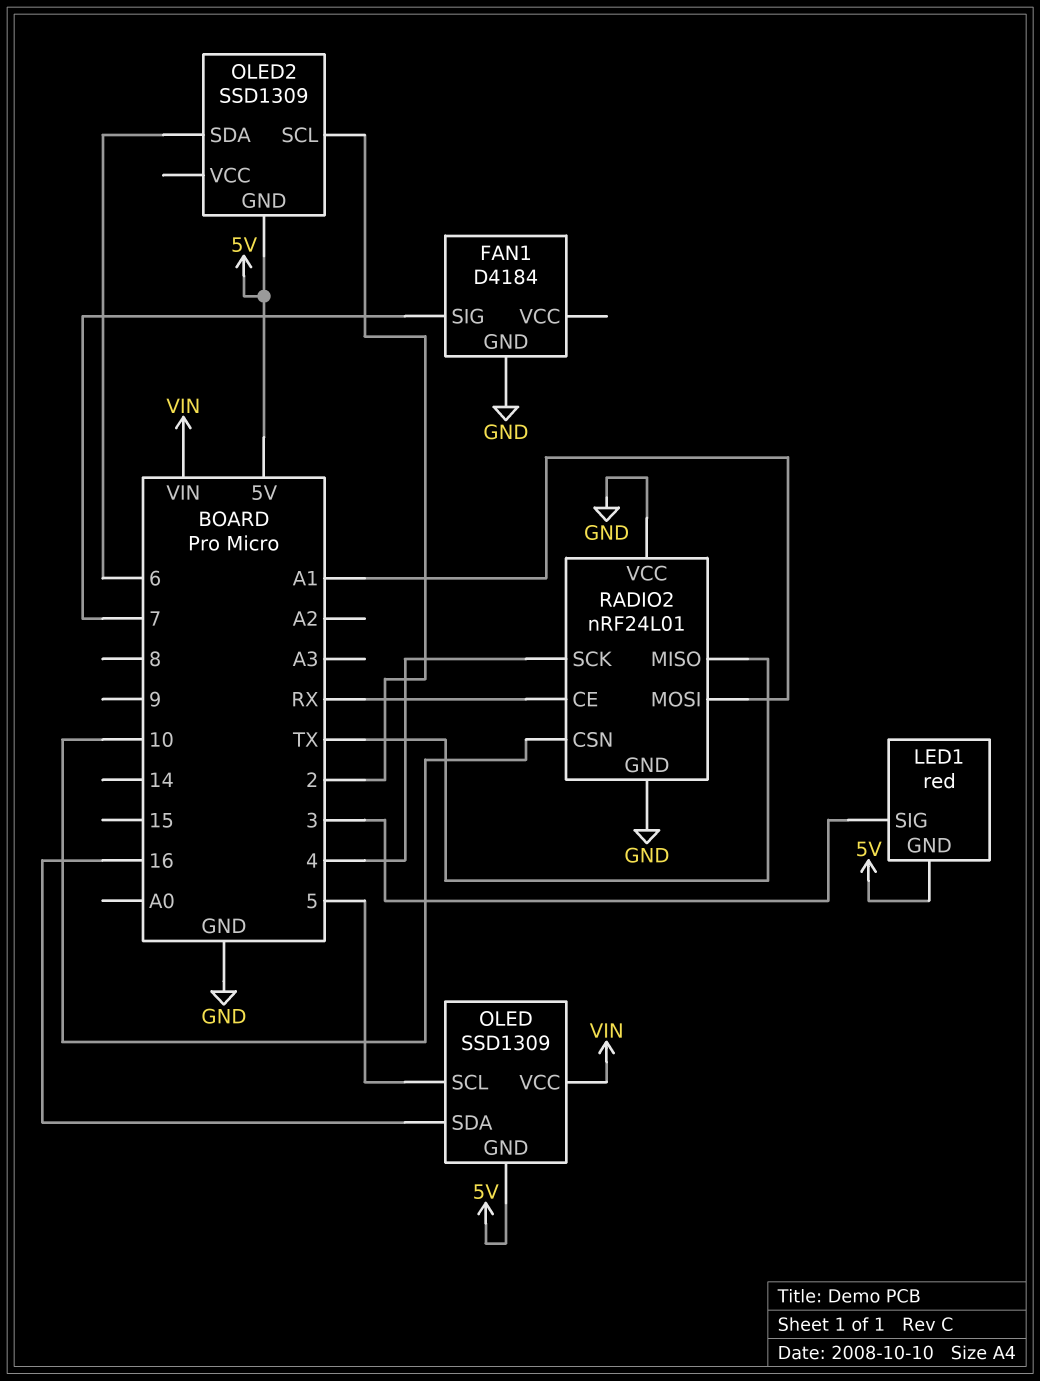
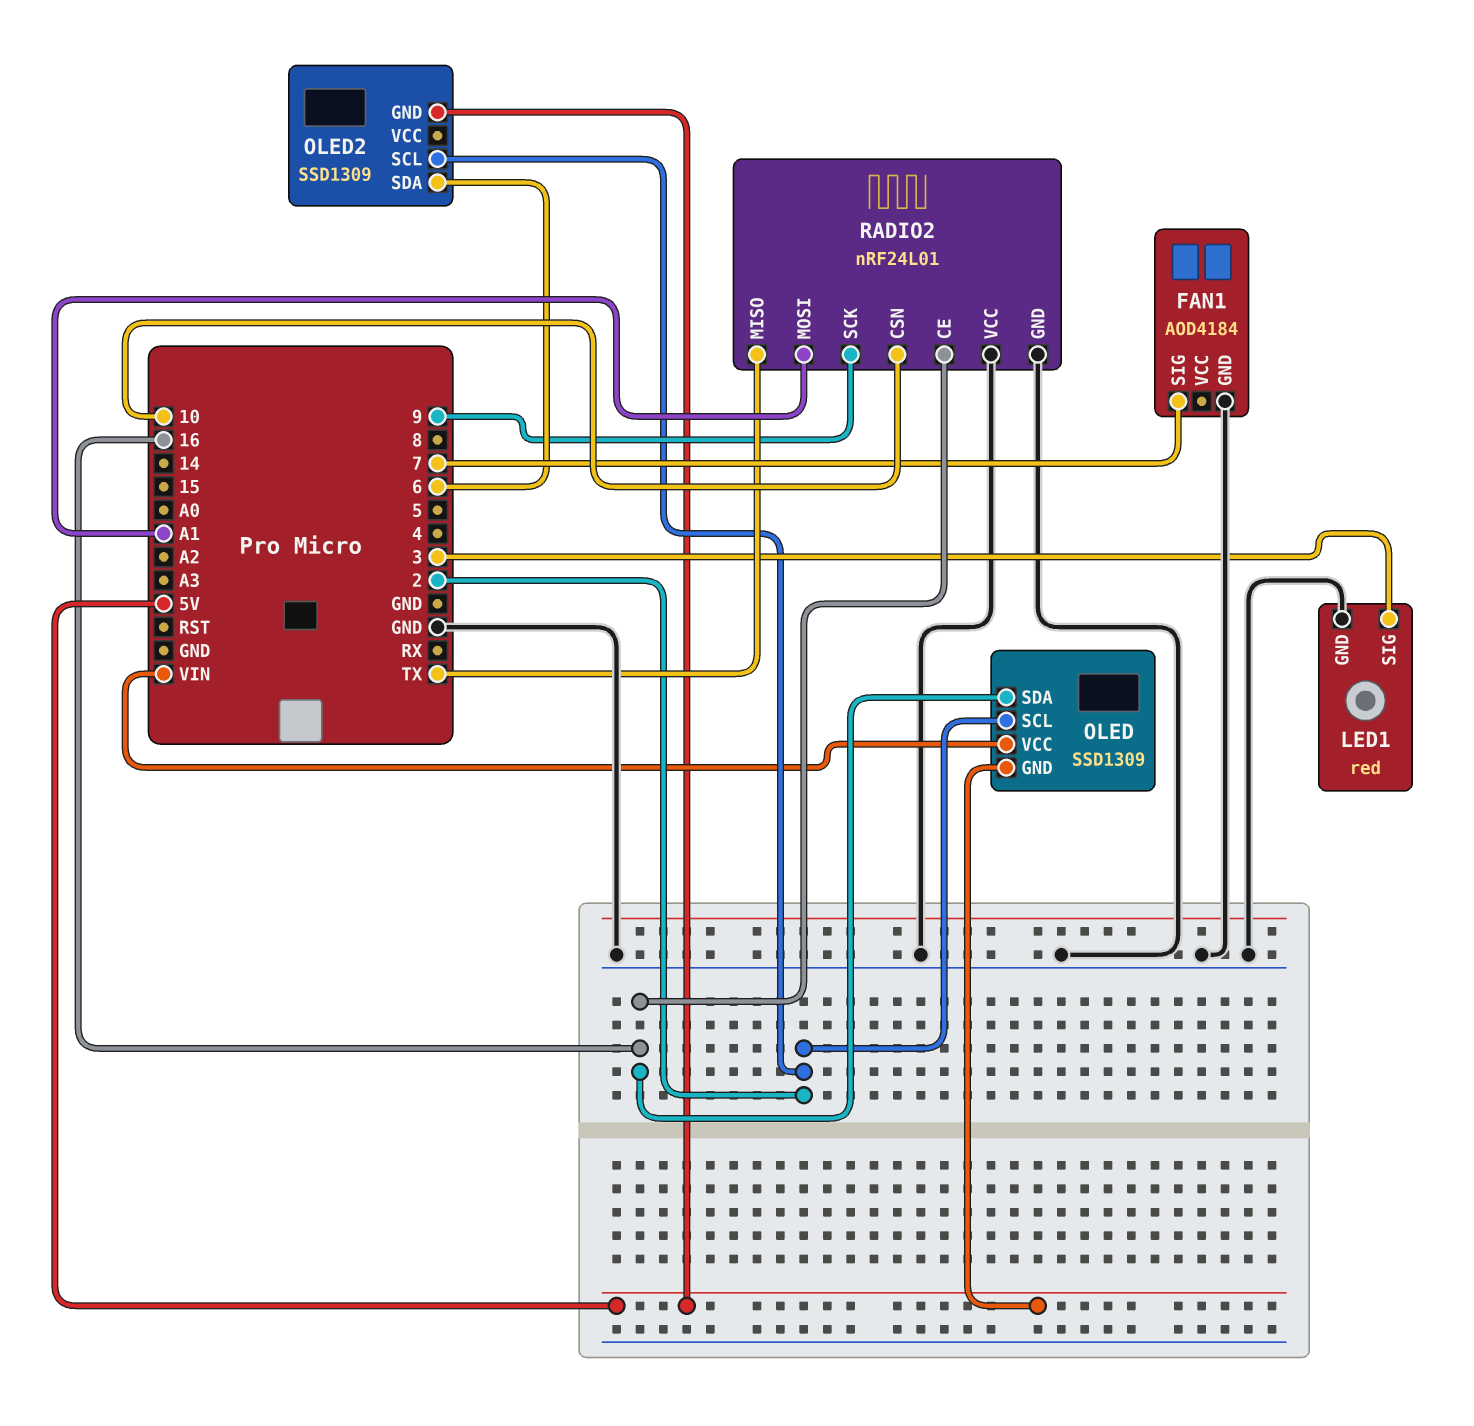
FAN1: D4184 -> AOD4184
LED1 pin GND: 5V -> GND
OLED pin SCL: 5 -> 2
RADIO2 pin CE: RX -> 16
RADIO2 pin SCK: 4 -> 9

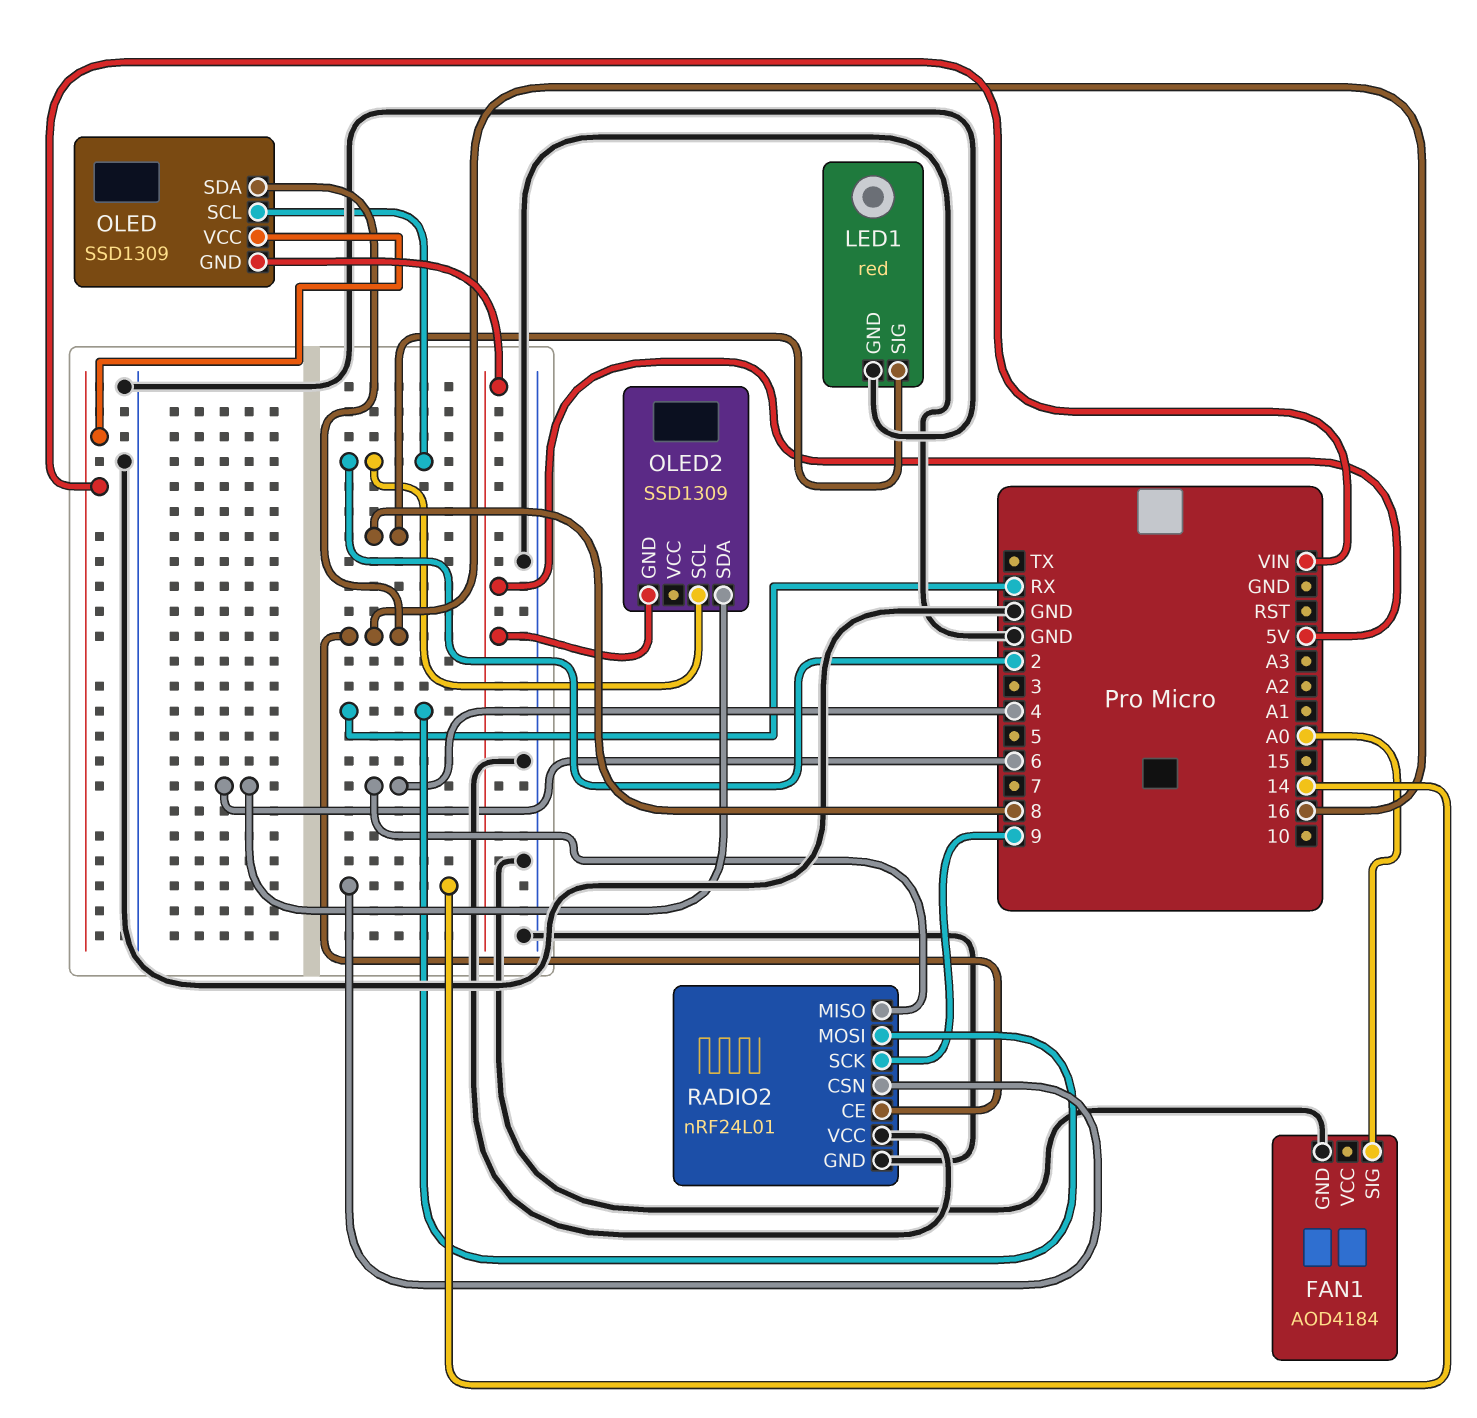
FAN1 pin SIG: 7 -> A0
LED1 pin SIG: 3 -> 8
RADIO2 pin CSN: 10 -> 14
RADIO2 pin MISO: TX -> 4
RADIO2 pin MOSI: A1 -> RX

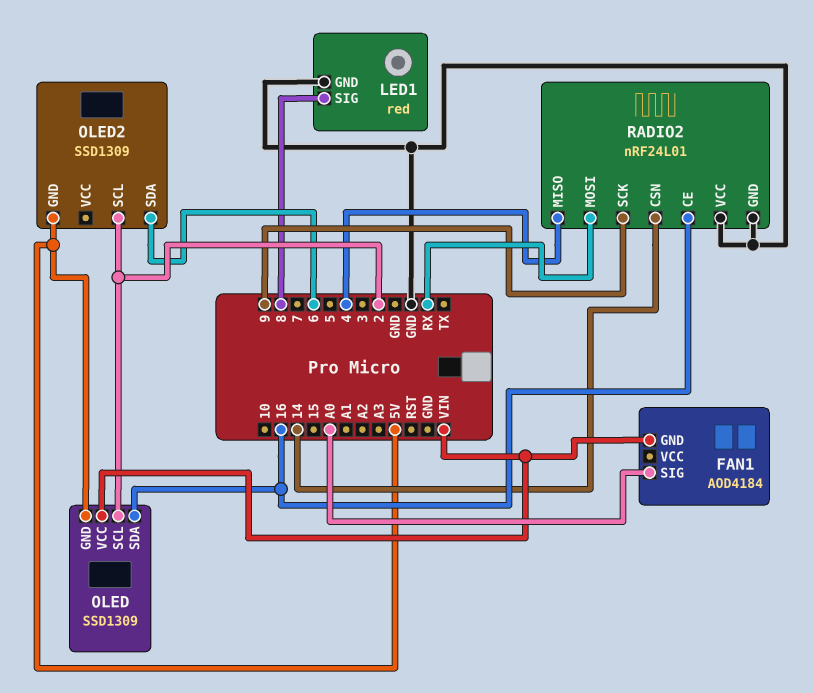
FAN1 pin GND: GND -> VIN

